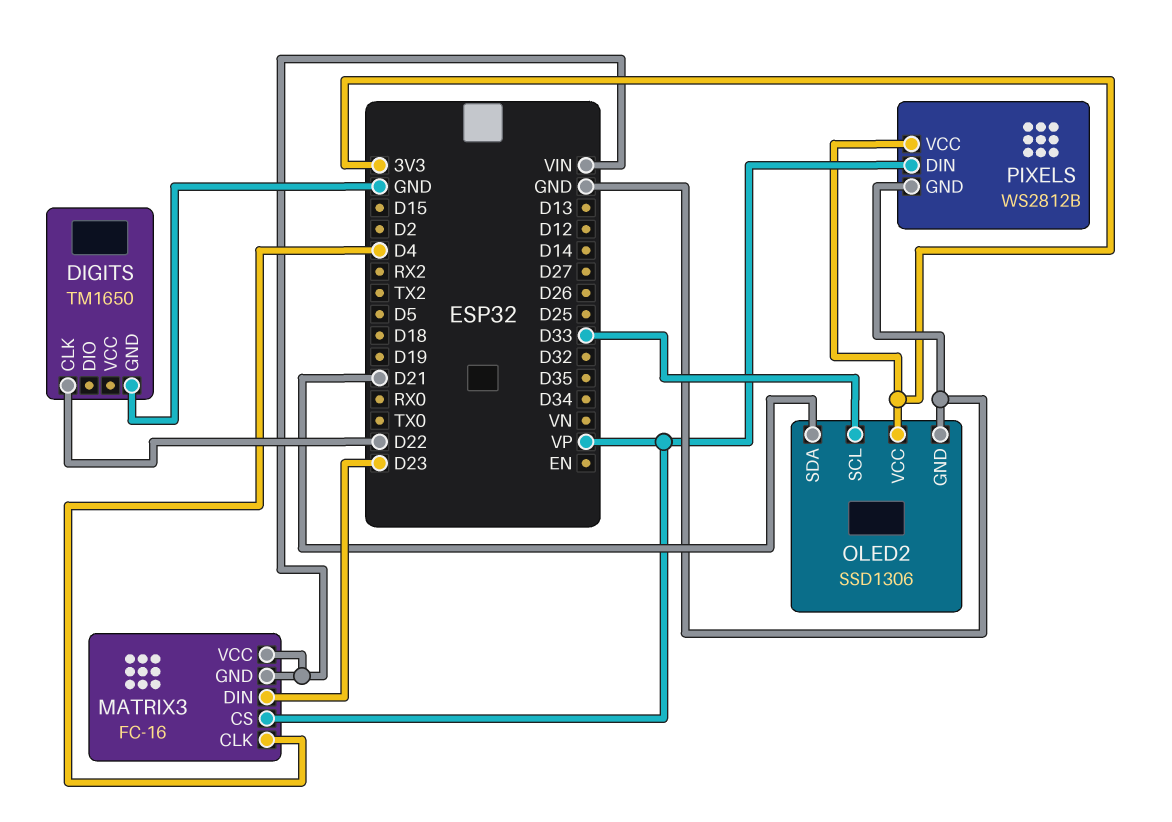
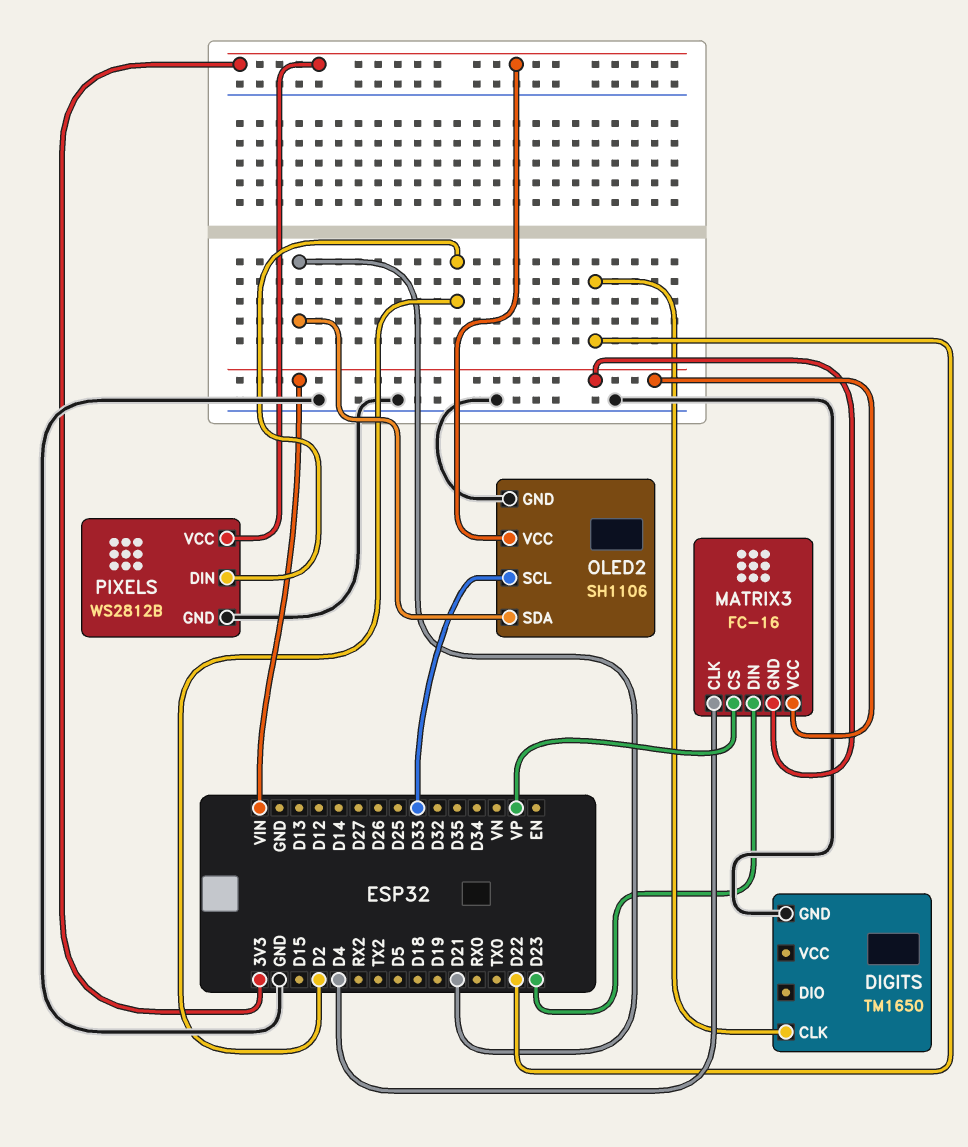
OLED2: SSD1306 -> SH1106
PIXELS pin DIN: VP -> D2

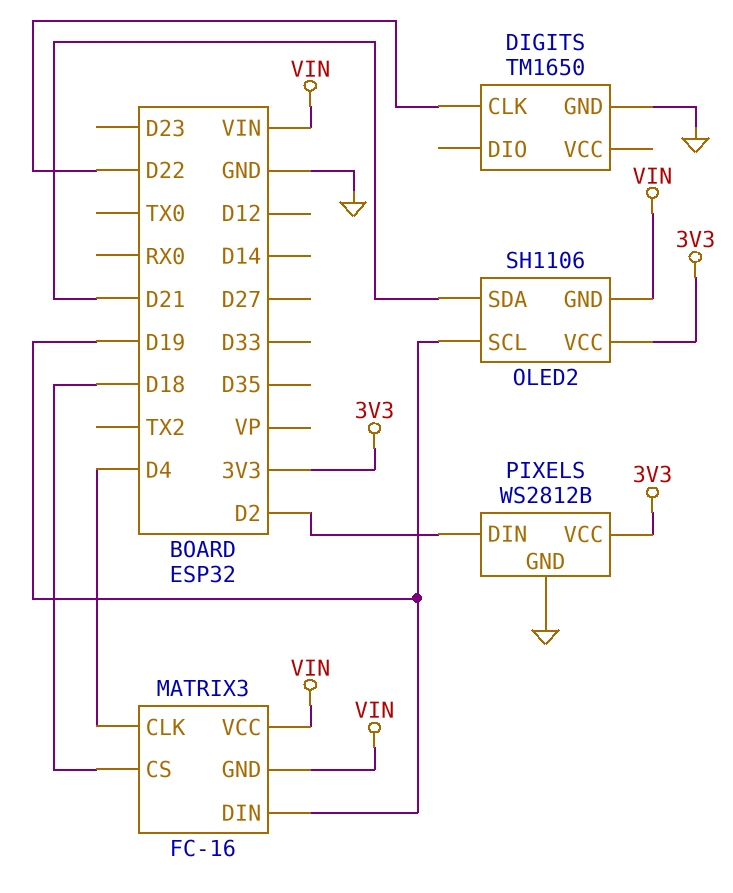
MATRIX3 pin CS: VP -> D18
MATRIX3 pin DIN: D23 -> D19
OLED2 pin GND: GND -> VIN
OLED2 pin SCL: D33 -> D19

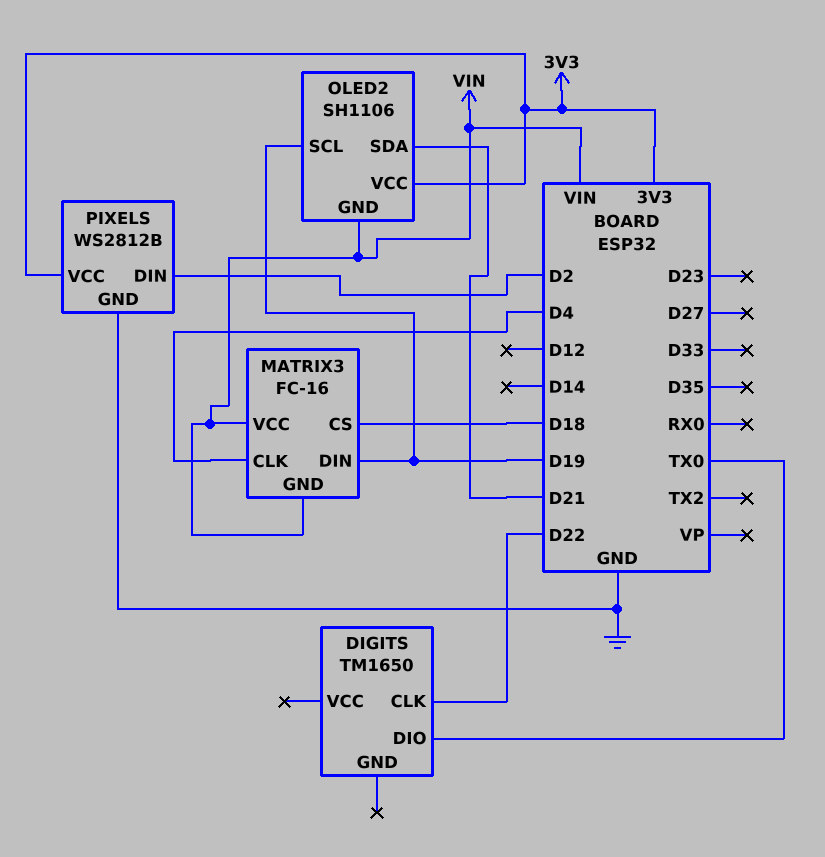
DIGITS pin DIO: none -> TX0
DIGITS pin GND: GND -> none

